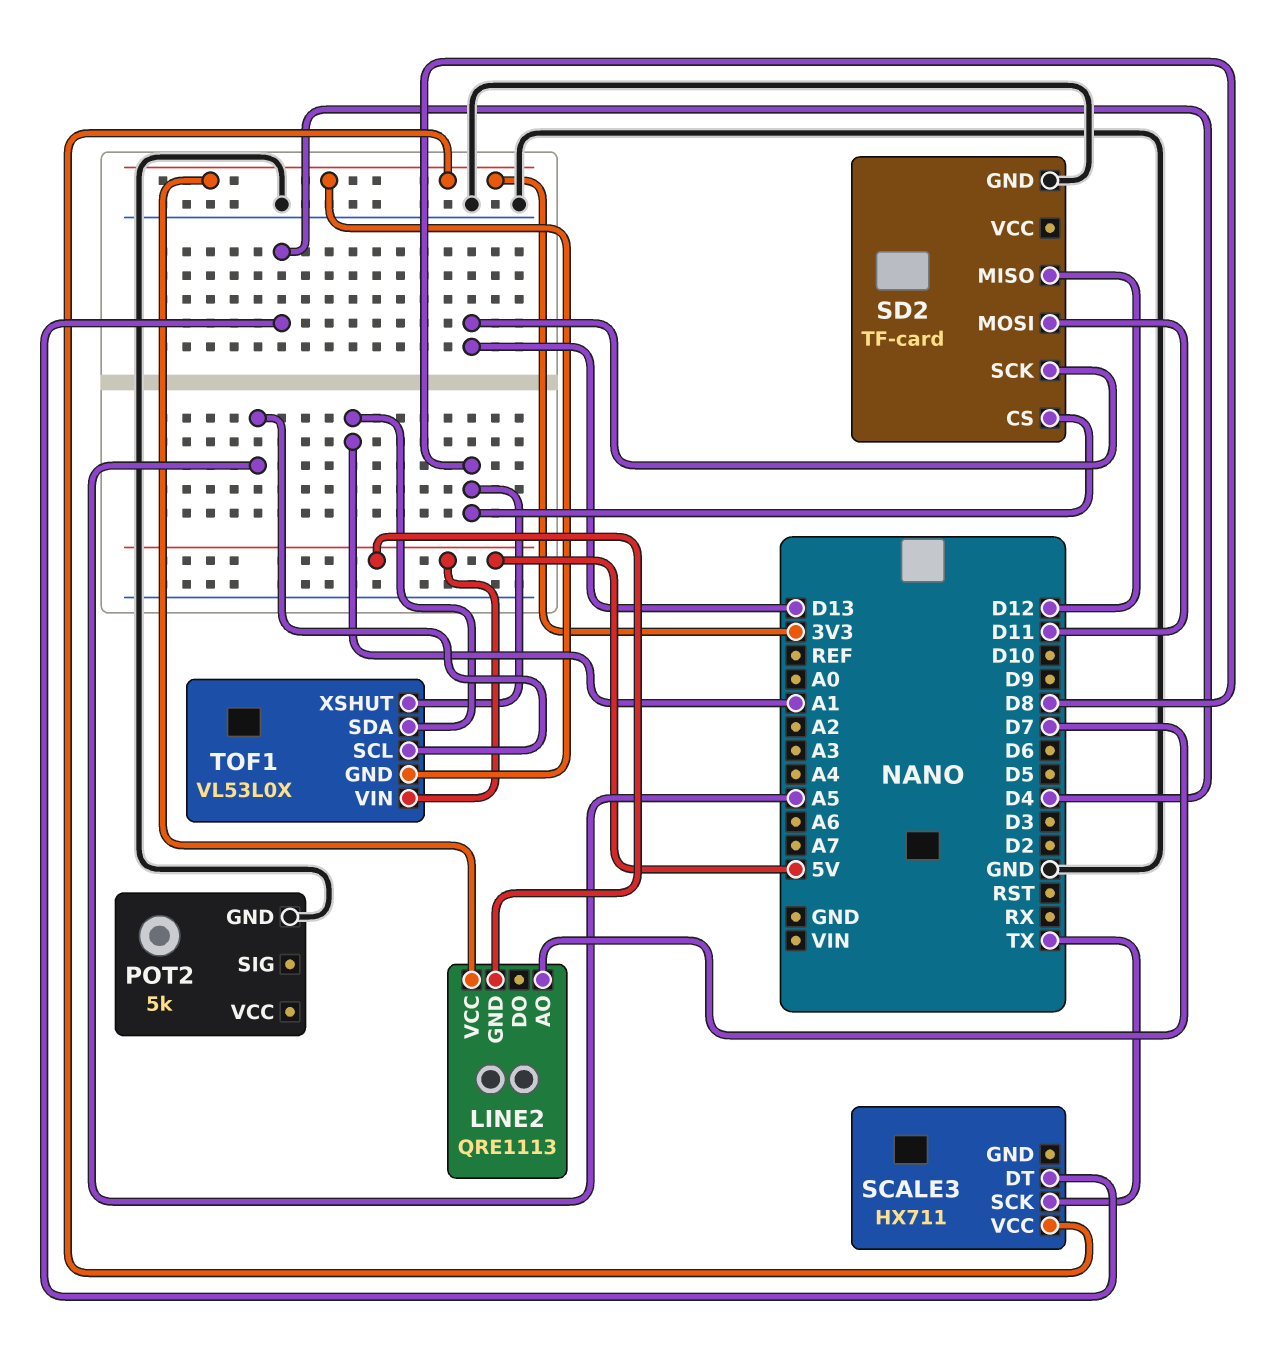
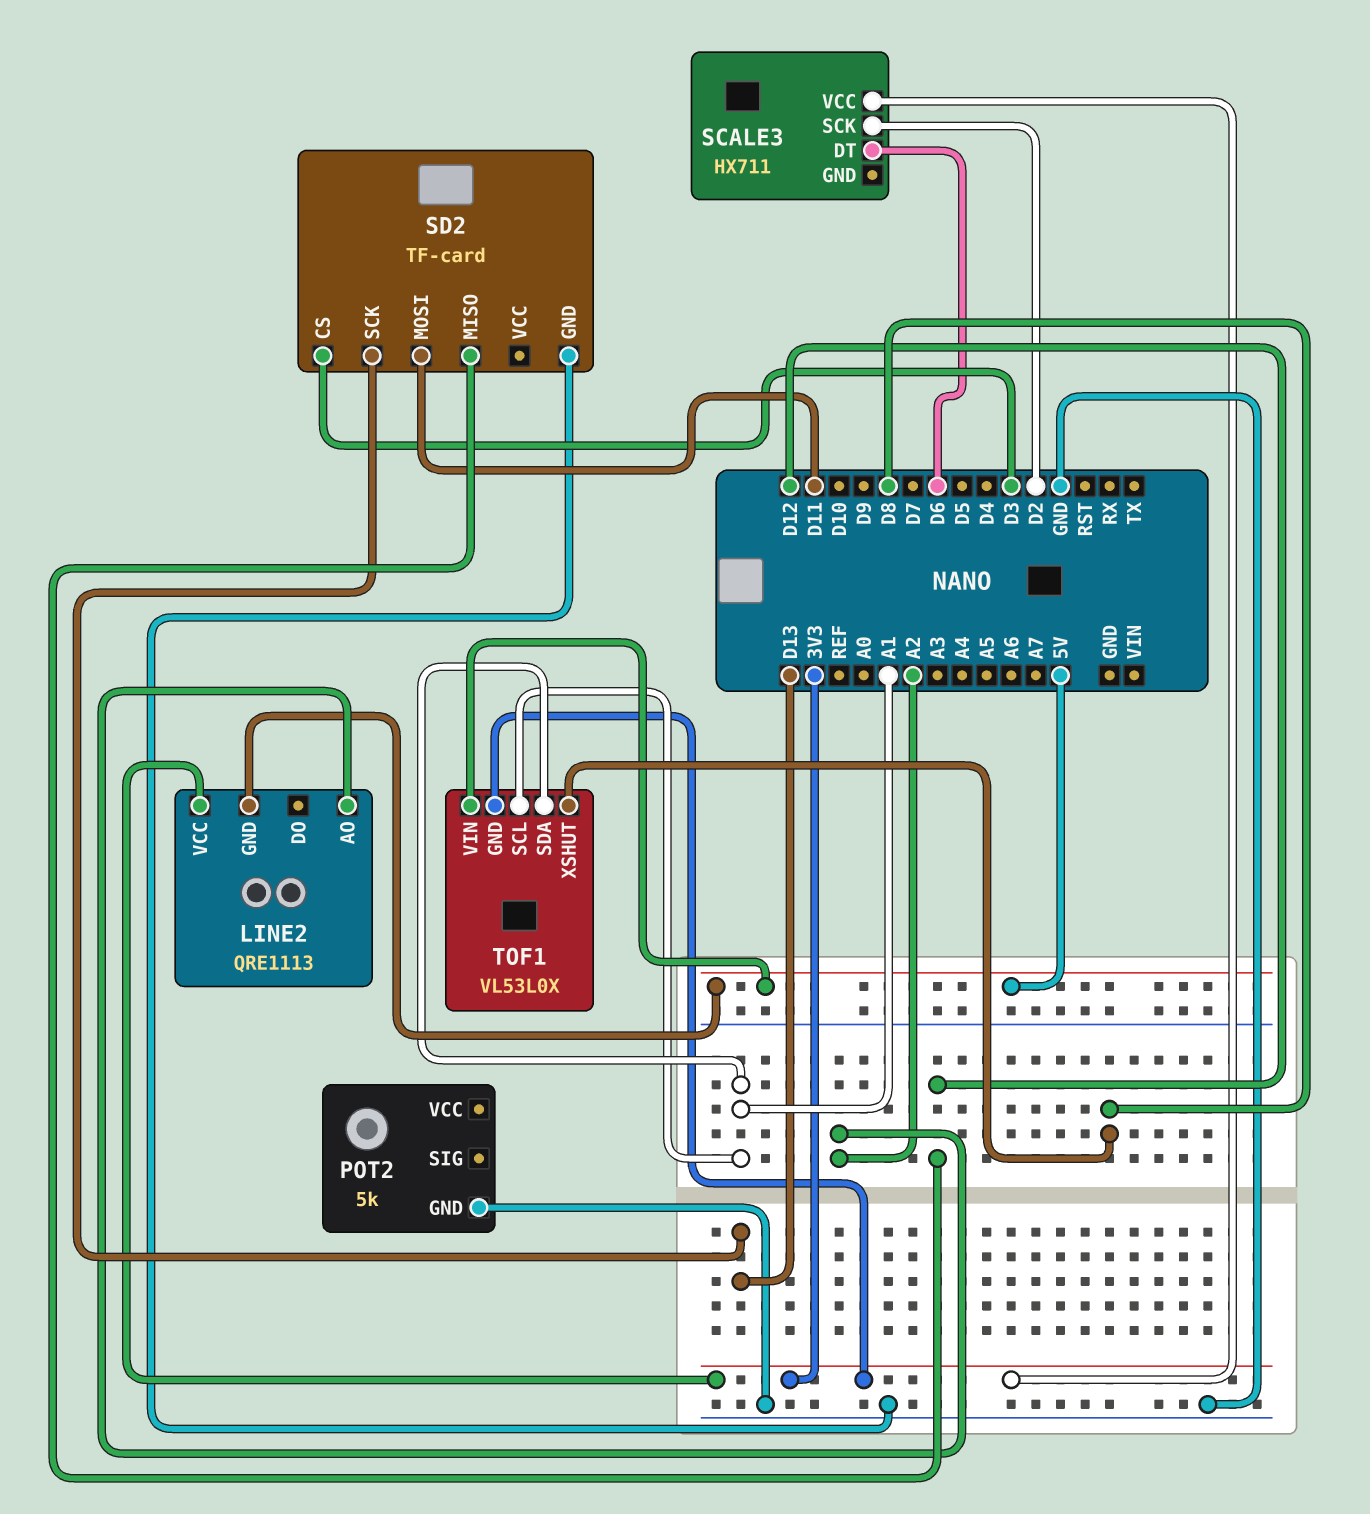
LINE2 pin AO: D7 -> A2
SCALE3 pin DT: D4 -> D6
SCALE3 pin SCK: TX -> D2
SD2 pin CS: D8 -> D3
TOF1 pin SCL: A5 -> A1

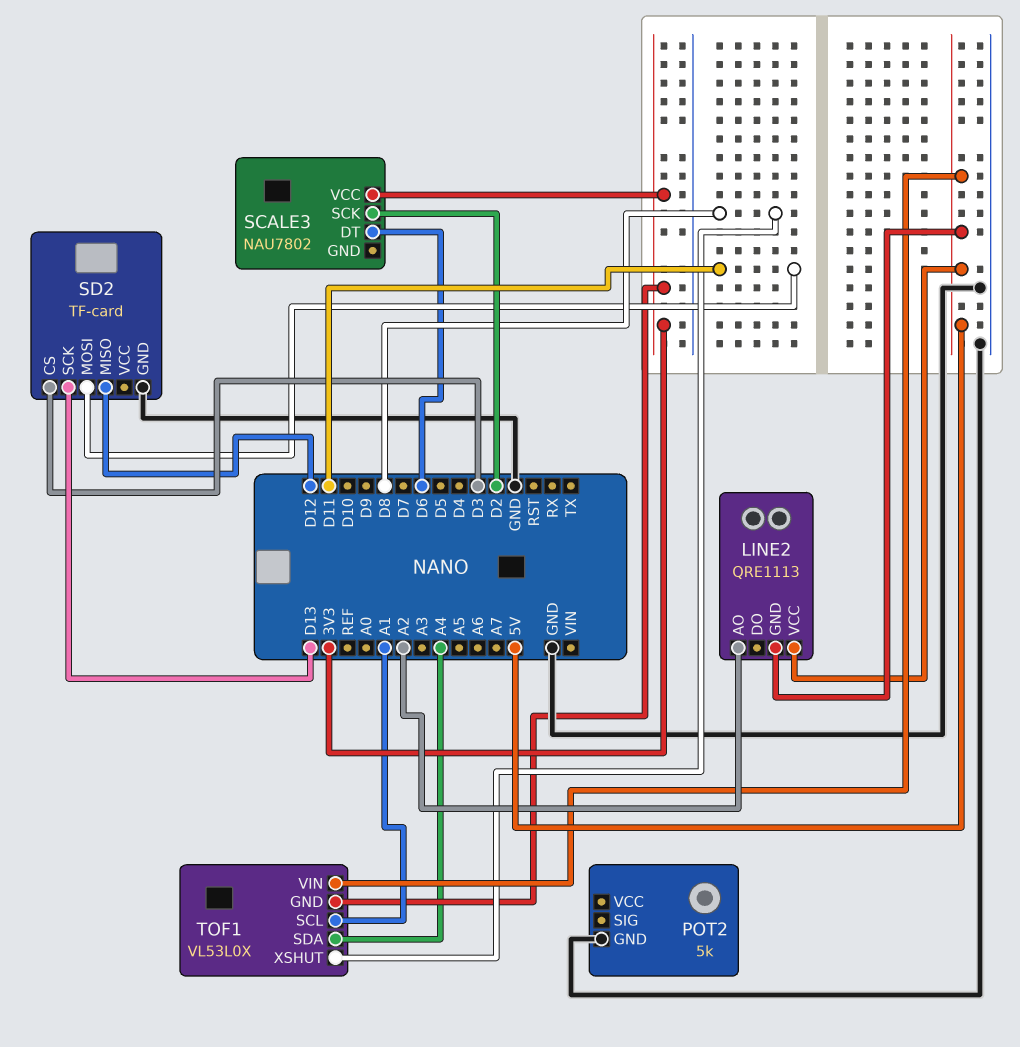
LINE2 pin VCC: 3V3 -> 5V
SCALE3: HX711 -> NAU7802
TOF1 pin SDA: A1 -> A4

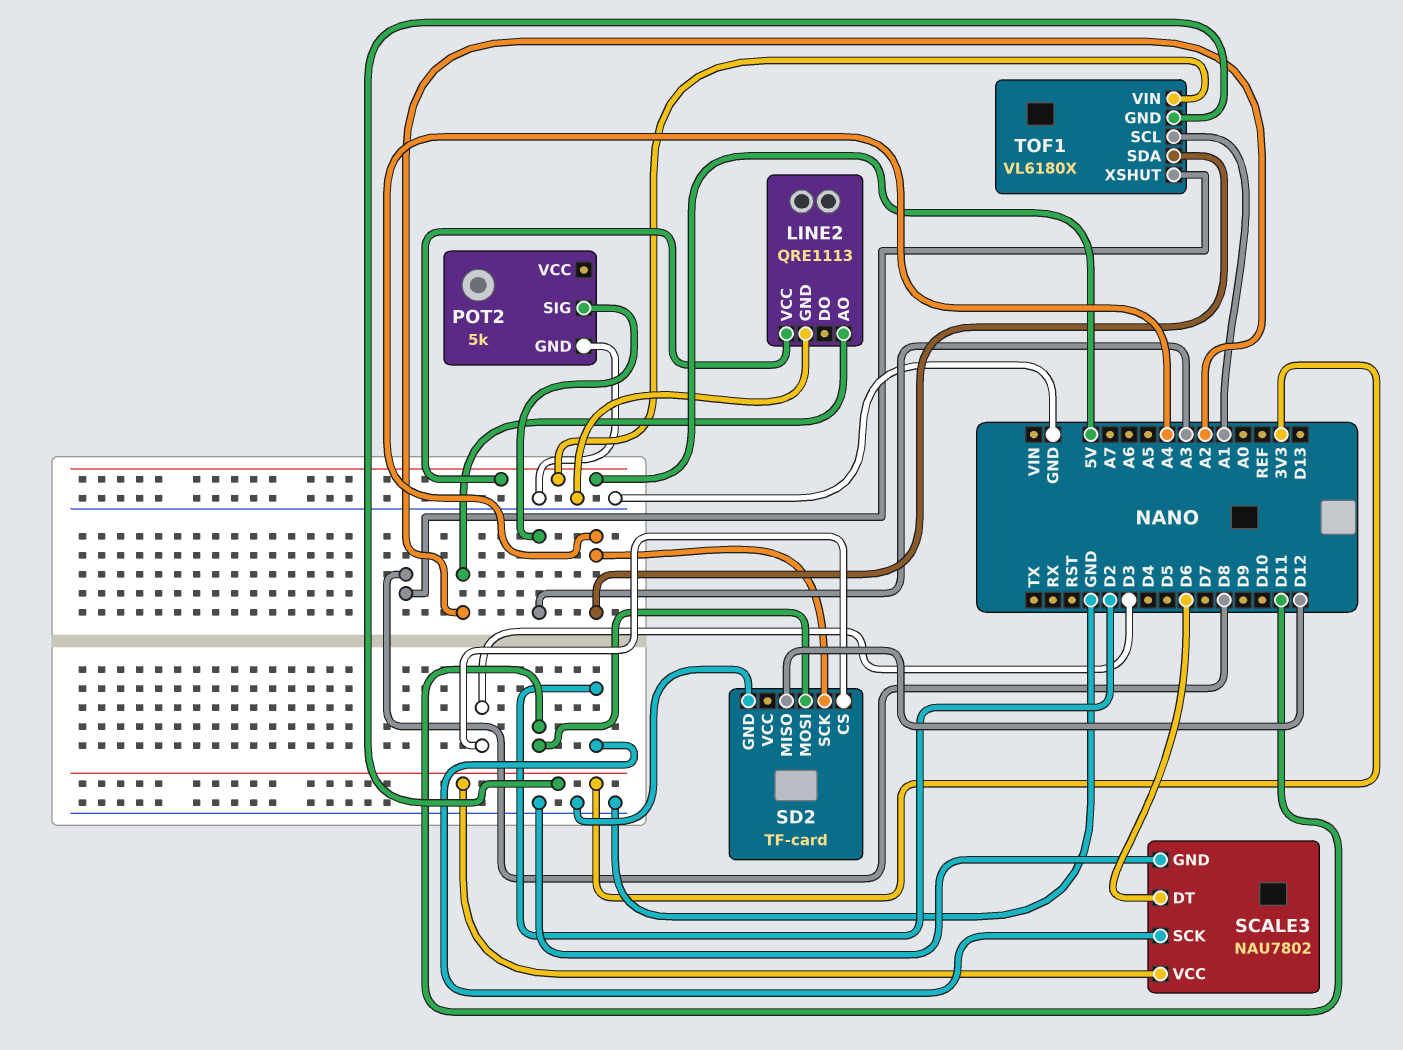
LINE2 pin GND: 5V -> GND
POT2 pin SIG: none -> A3
SCALE3 pin GND: none -> GND
SD2 pin SCK: D13 -> A4
TOF1: VL53L0X -> VL6180X

